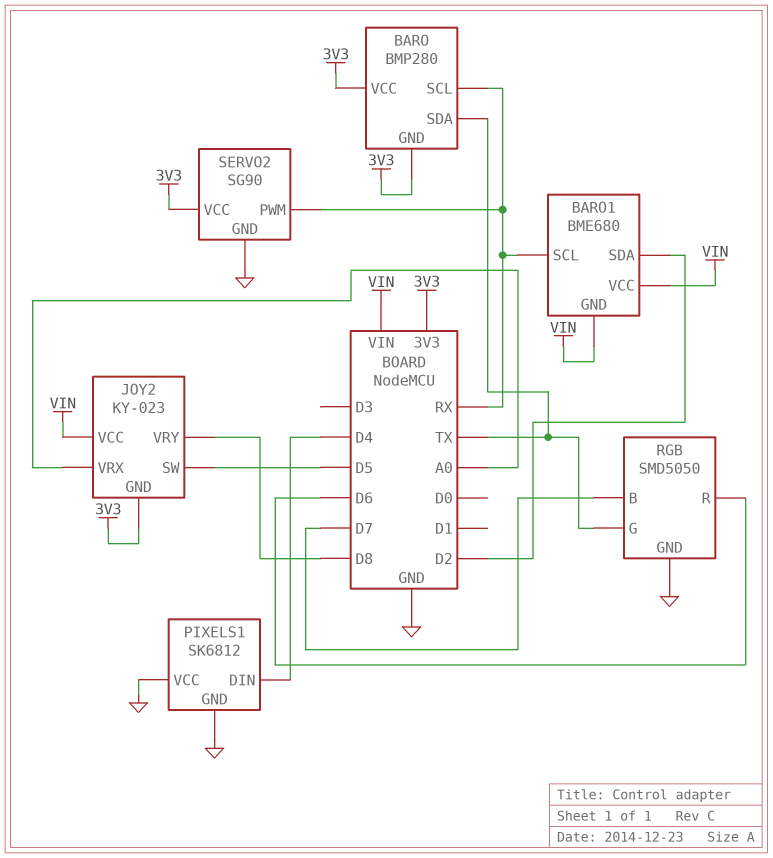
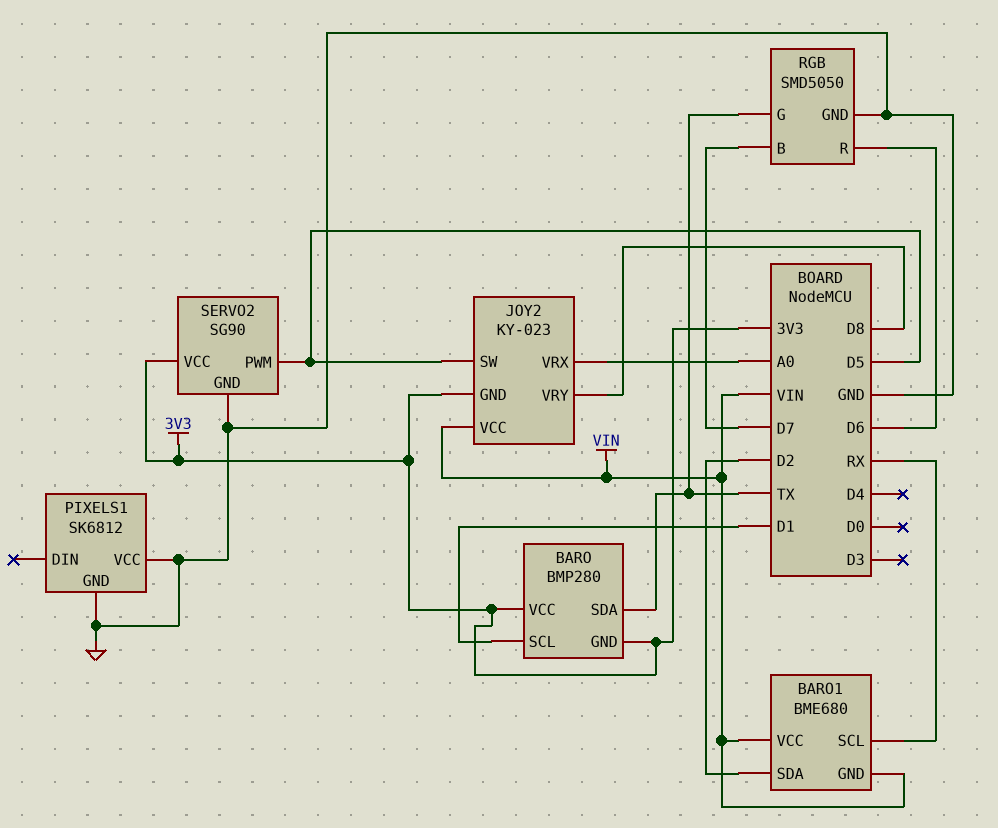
BARO pin SCL: RX -> D1
PIXELS1 pin DIN: D4 -> none
SERVO2 pin PWM: RX -> D5

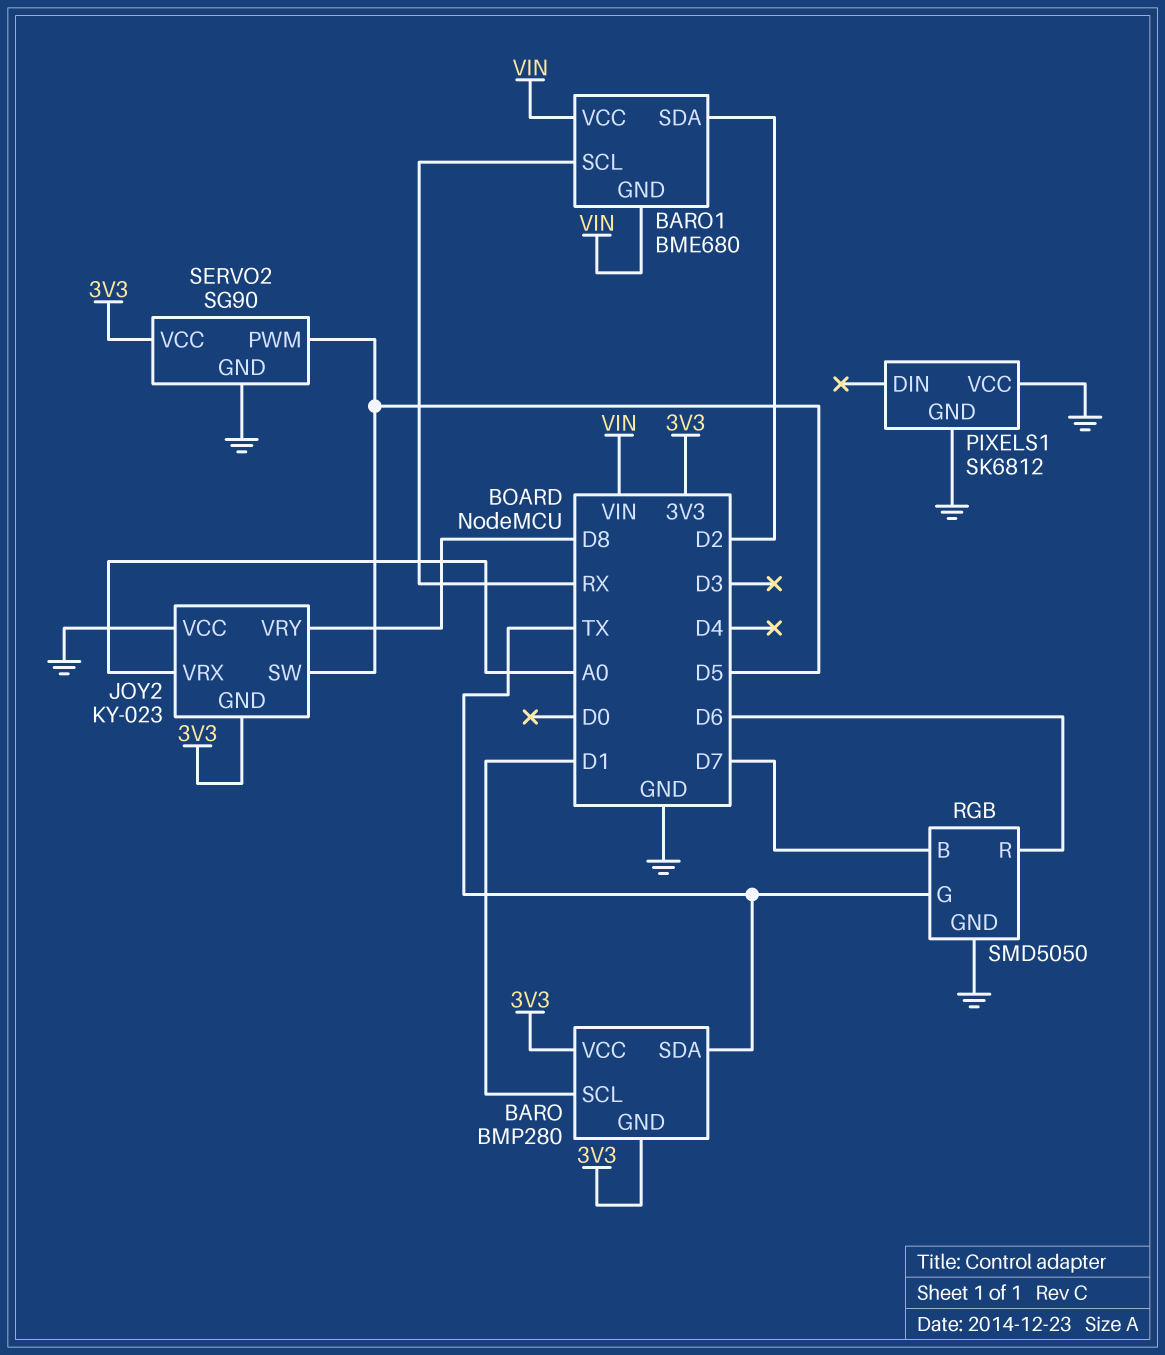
JOY2 pin VCC: VIN -> GND

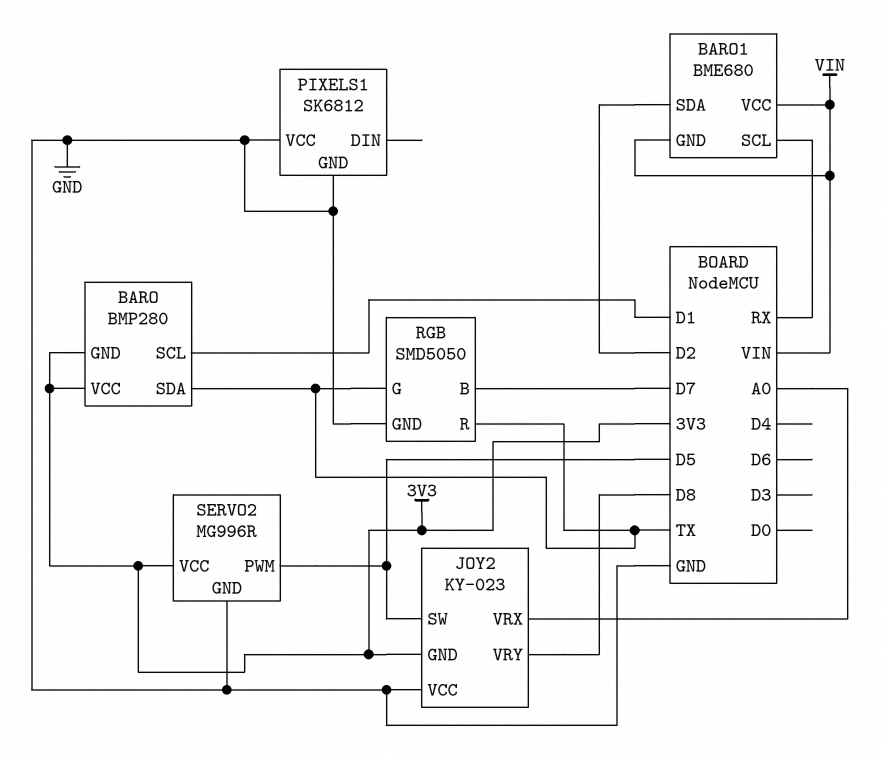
RGB pin R: D6 -> TX
SERVO2: SG90 -> MG996R

